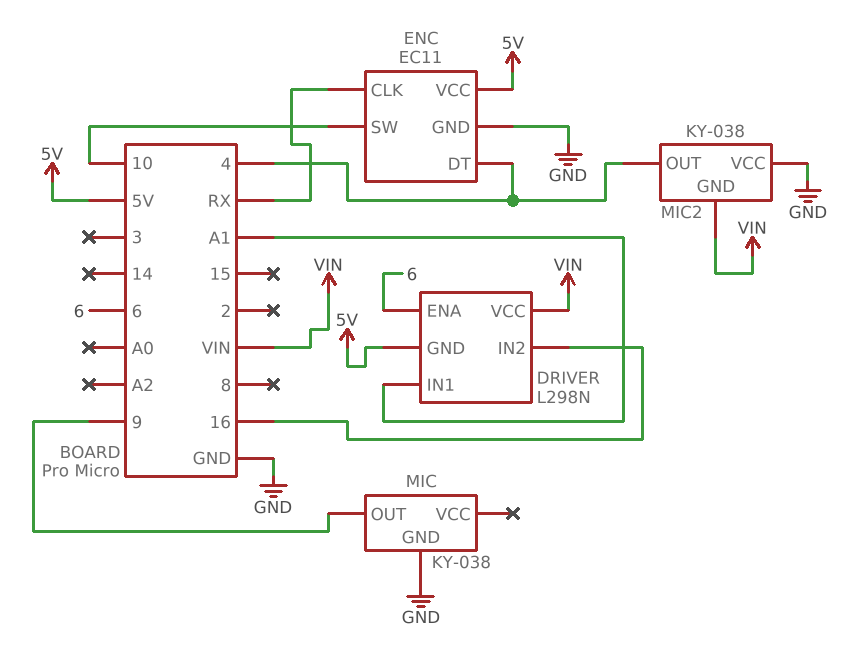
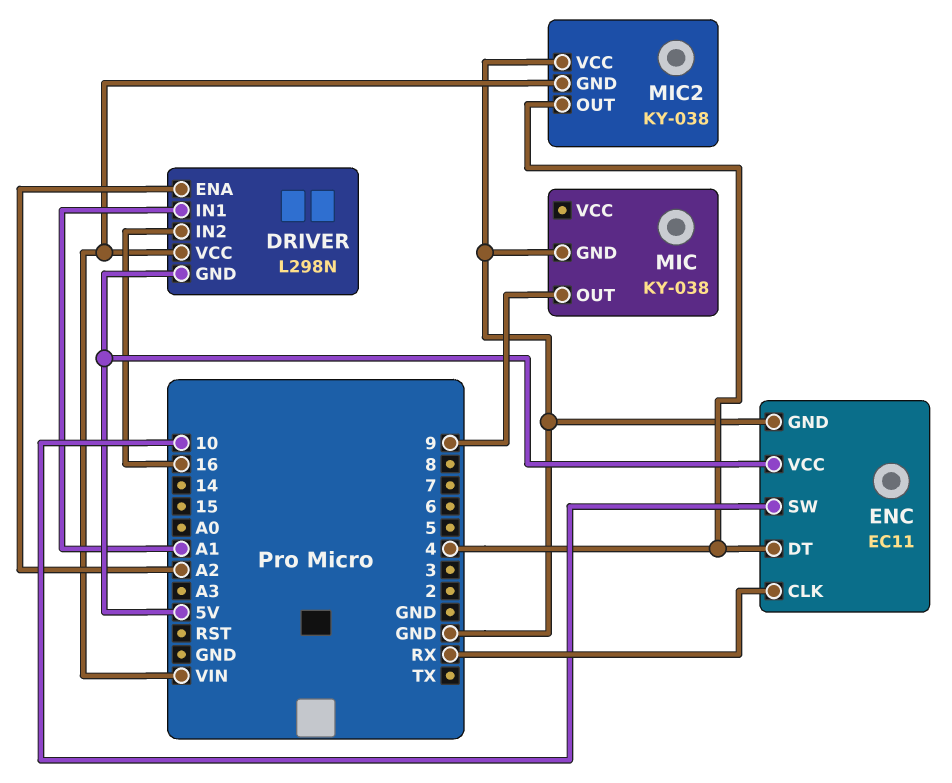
DRIVER pin ENA: 6 -> A2

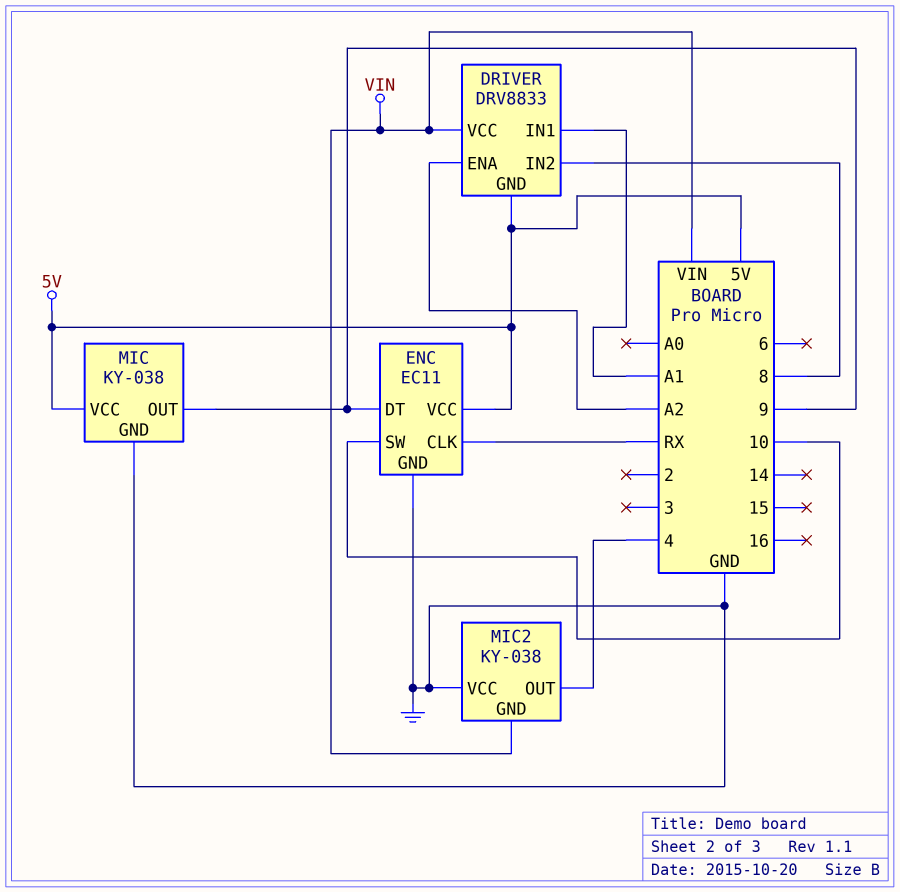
DRIVER: L298N -> DRV8833
DRIVER pin IN2: 16 -> 8
ENC pin DT: 4 -> 9
MIC pin VCC: none -> 5V

